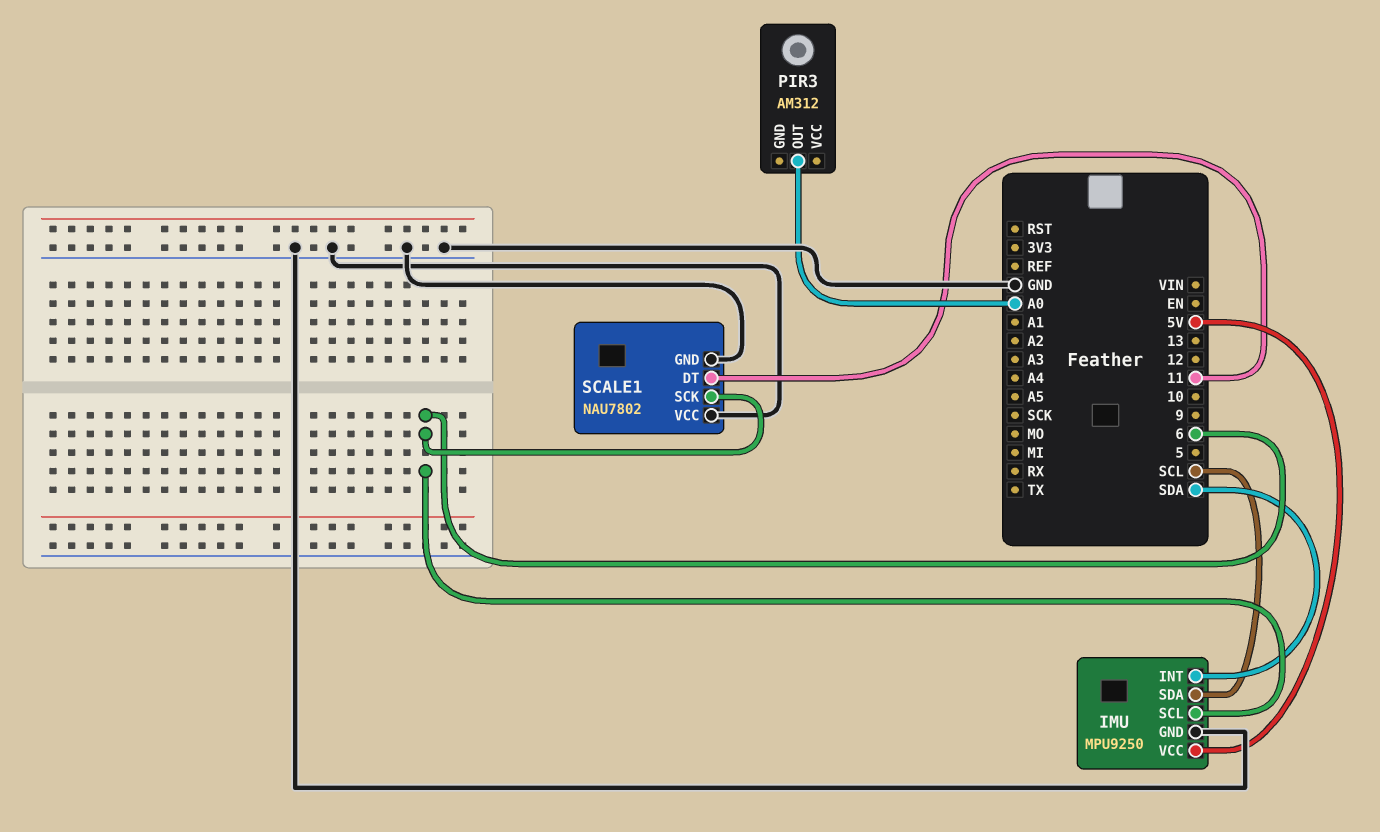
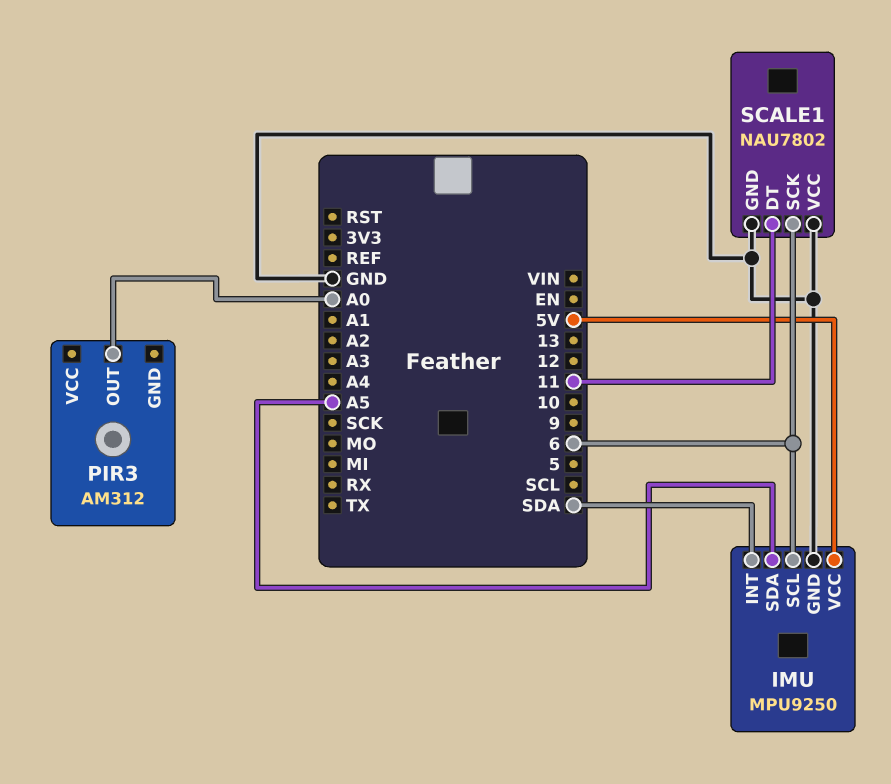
IMU pin SDA: SCL -> A5

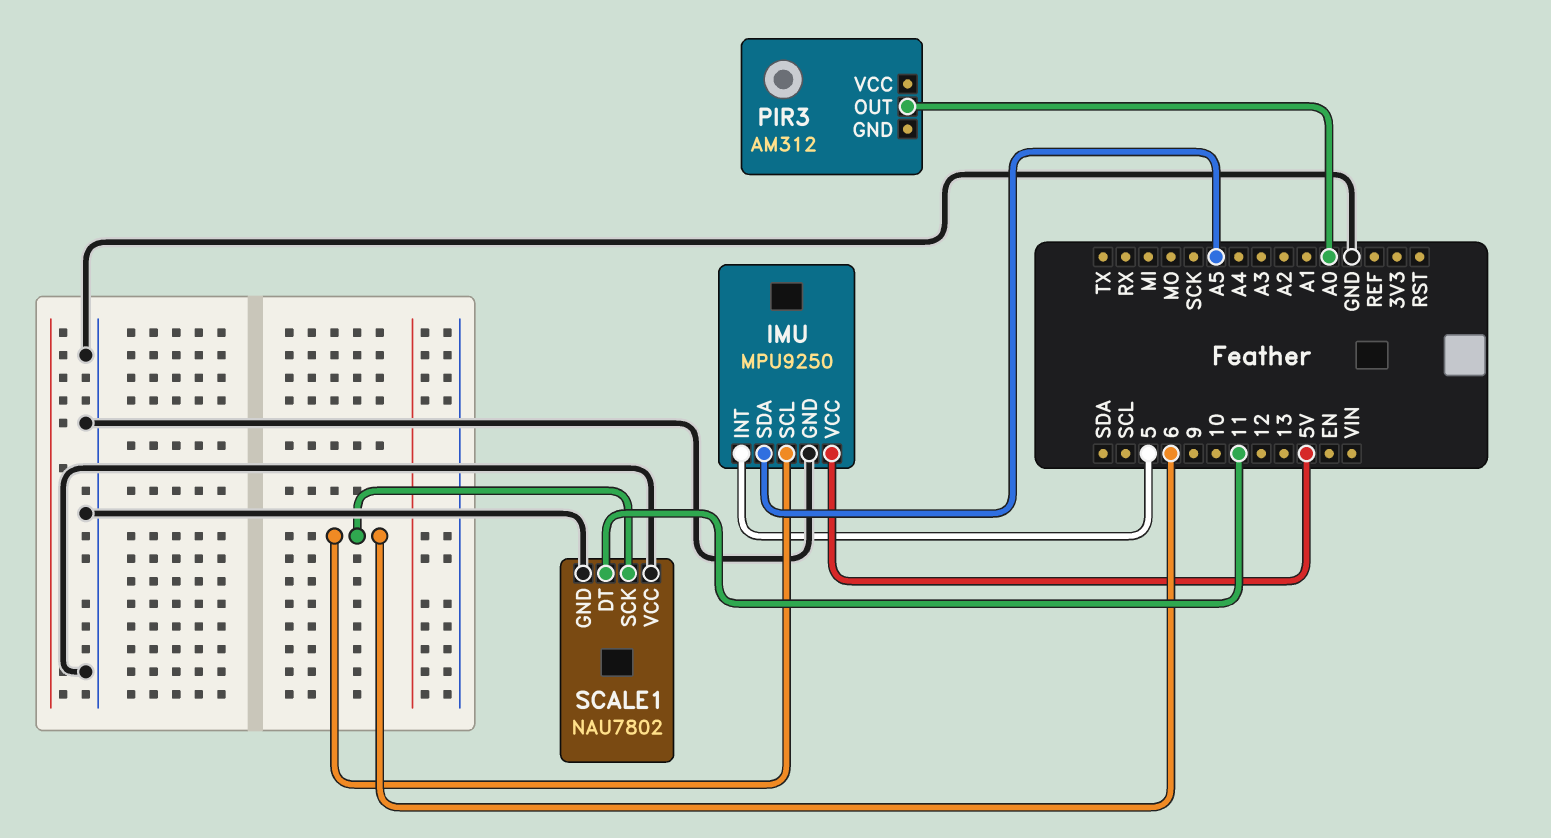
IMU pin INT: SDA -> 5

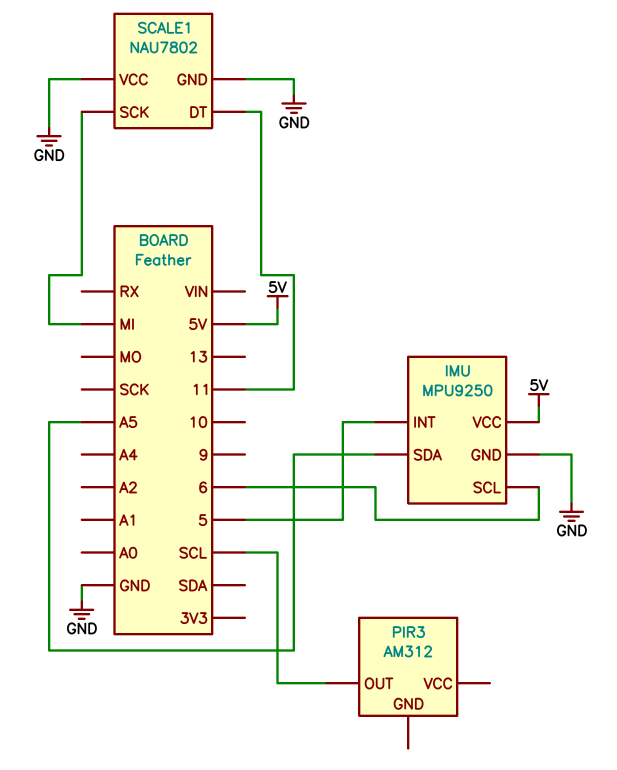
PIR3 pin OUT: A0 -> SCL
SCALE1 pin SCK: 6 -> MI

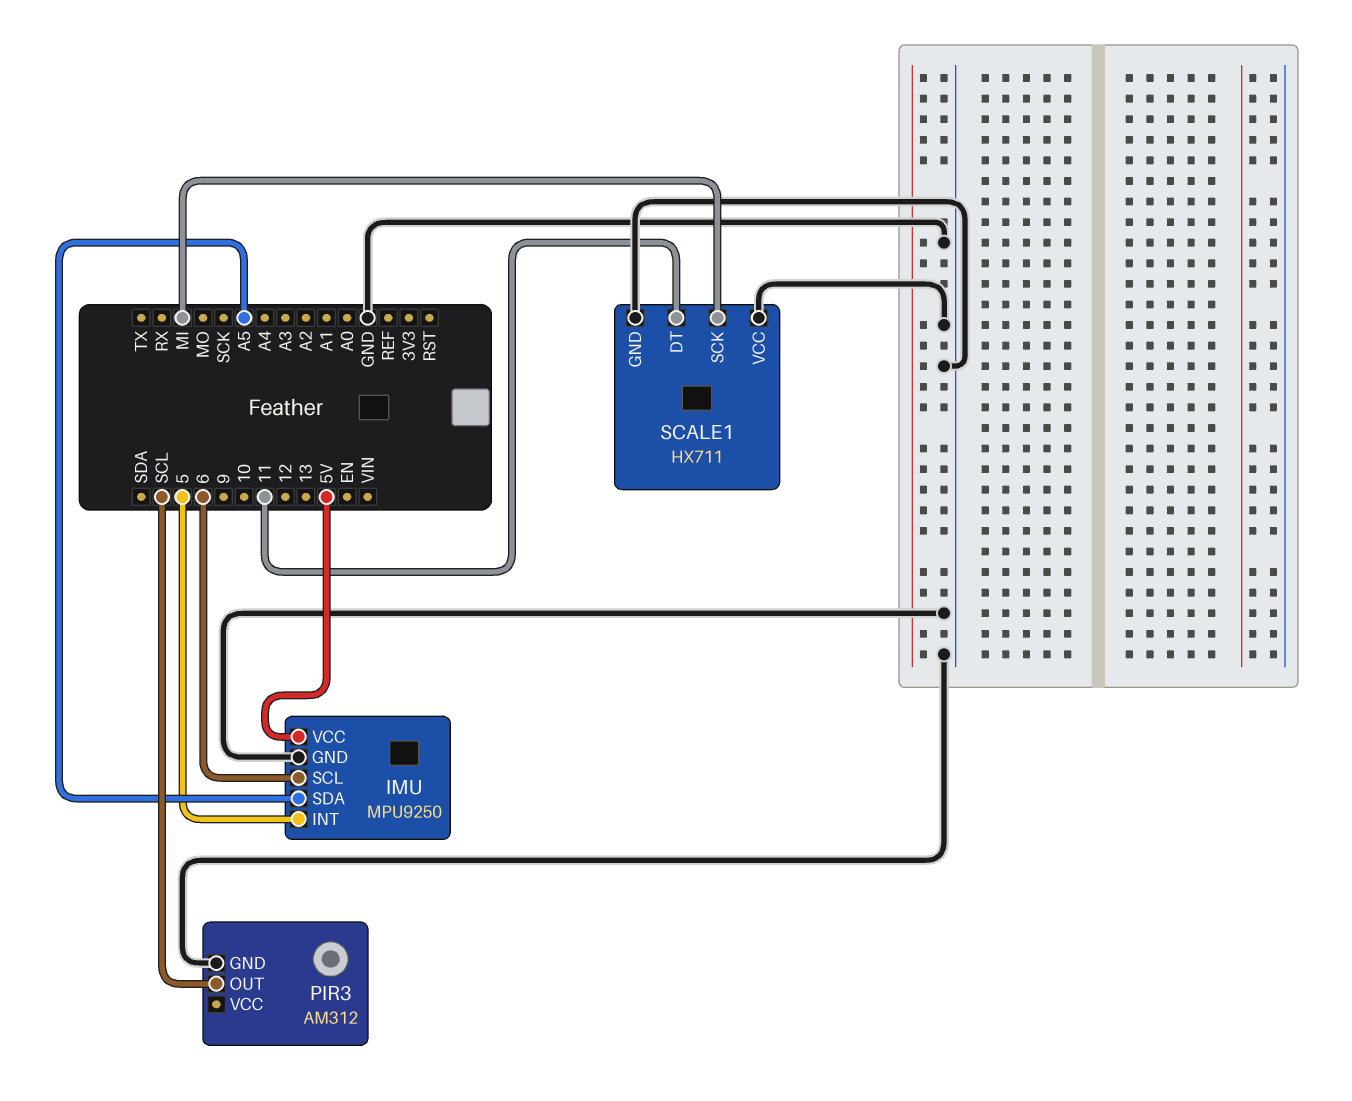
PIR3 pin GND: none -> GND
SCALE1: NAU7802 -> HX711

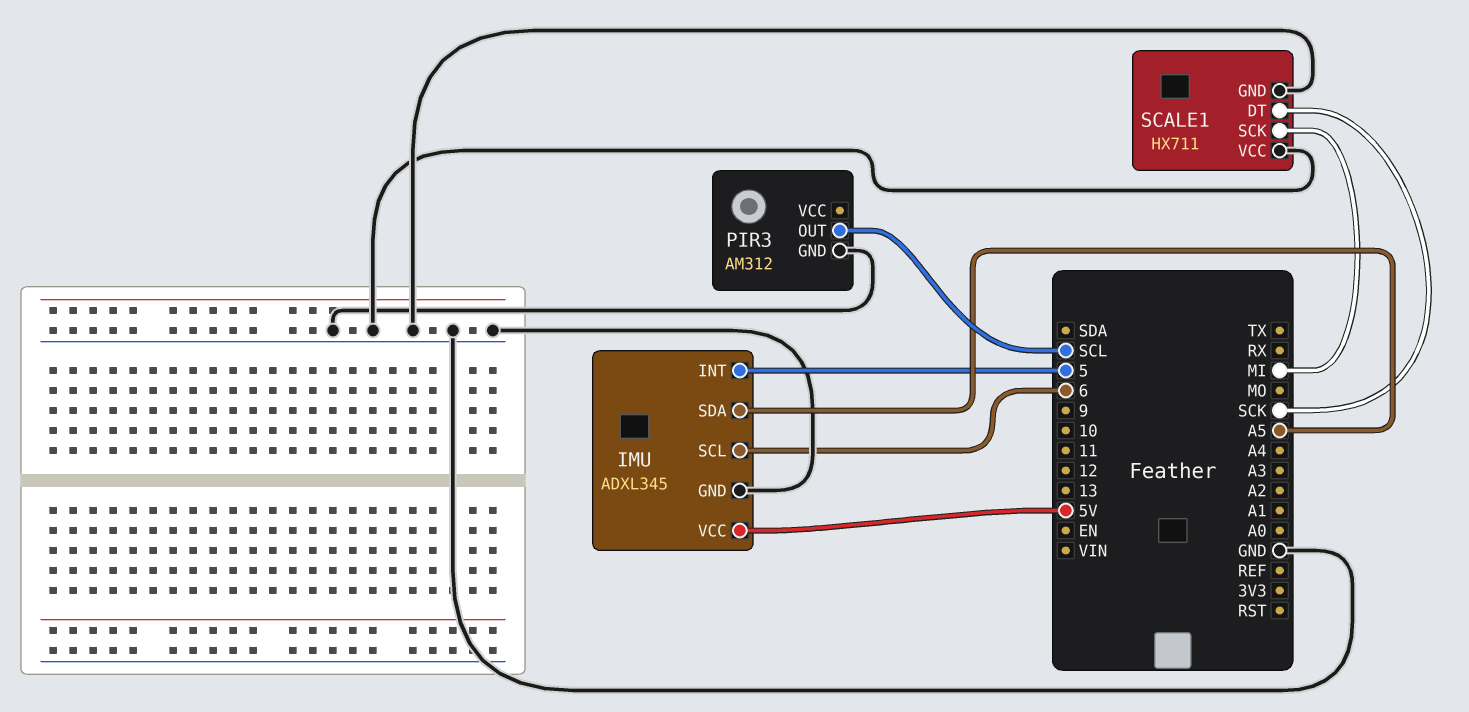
IMU: MPU9250 -> ADXL345
SCALE1 pin DT: 11 -> SCK

